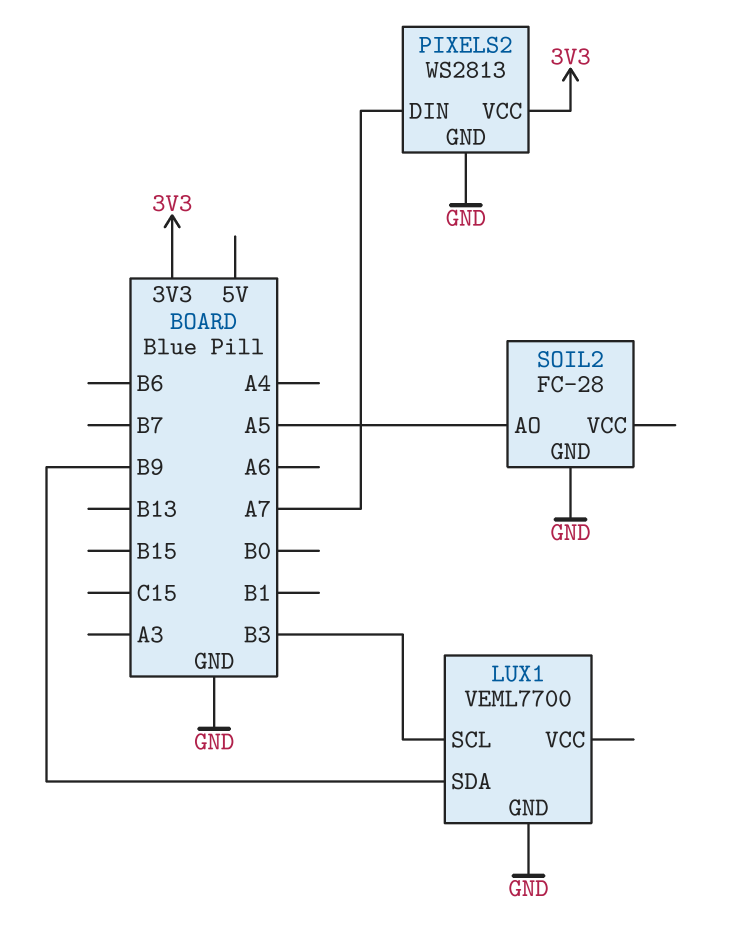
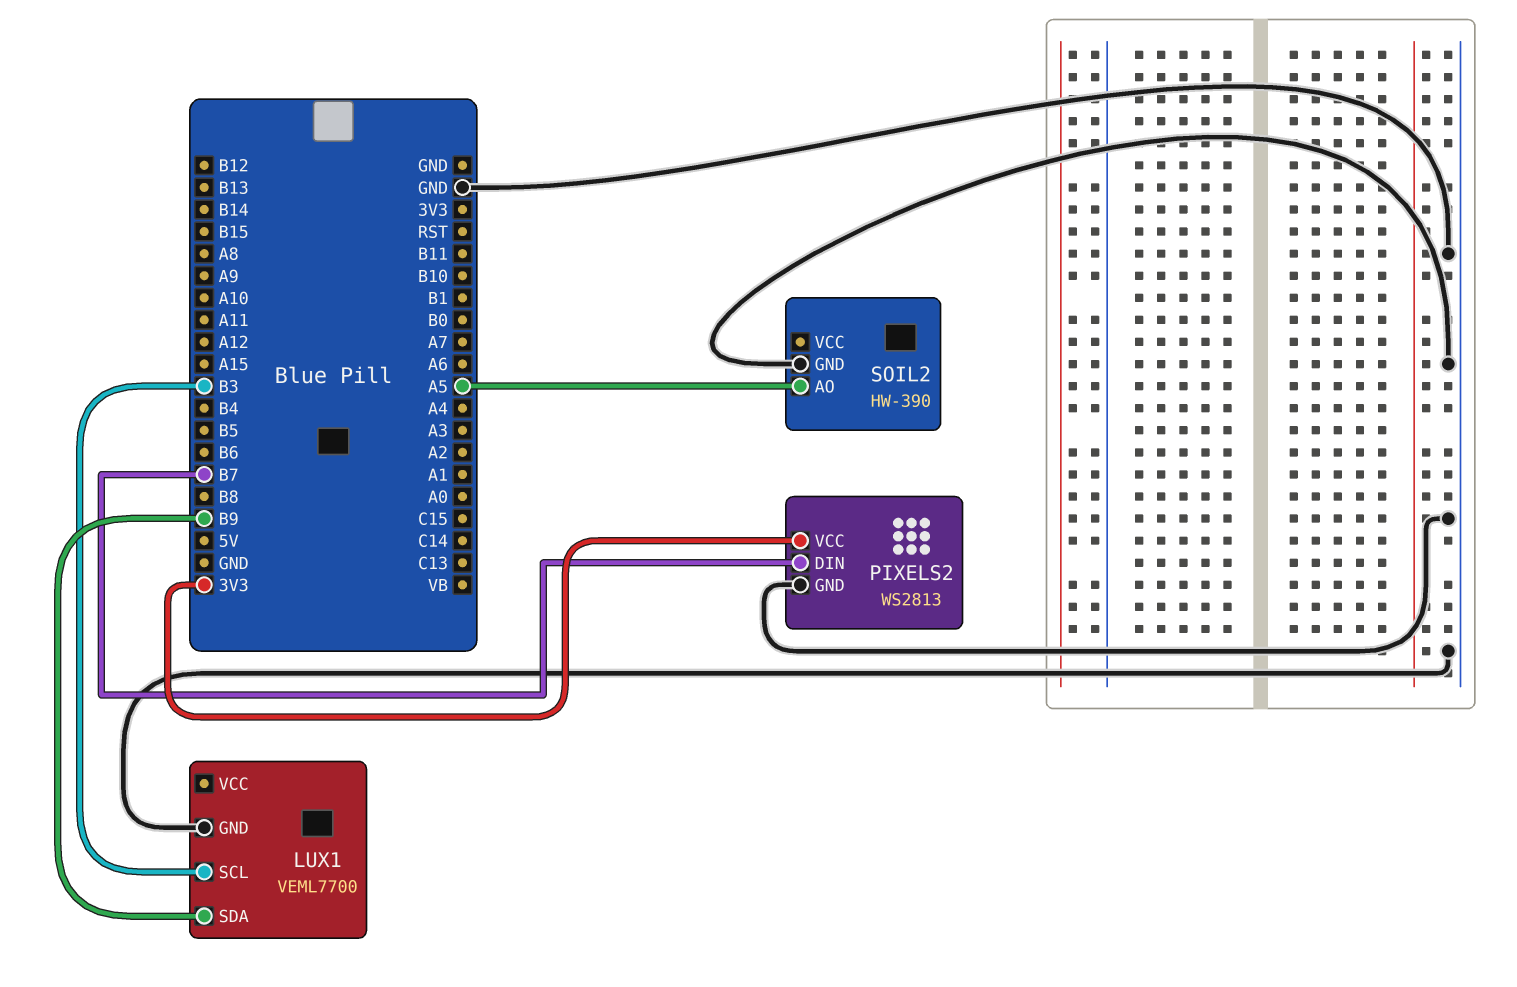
PIXELS2 pin DIN: A7 -> B7
SOIL2: FC-28 -> HW-390

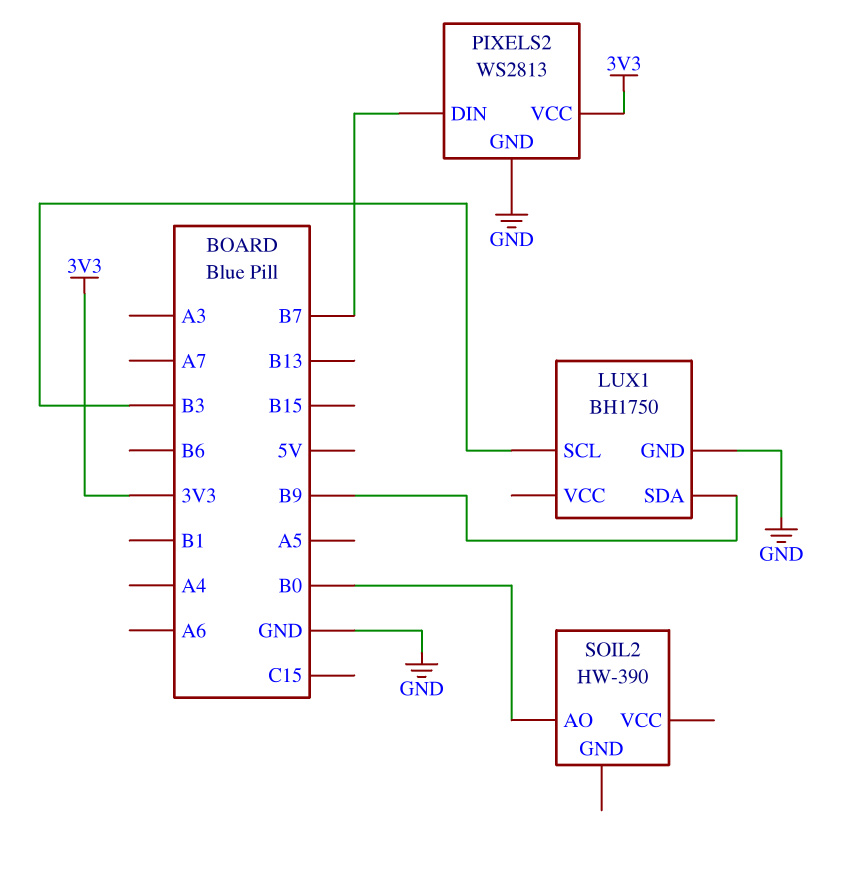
LUX1: VEML7700 -> BH1750
SOIL2 pin AO: A5 -> B0
SOIL2 pin GND: GND -> none

